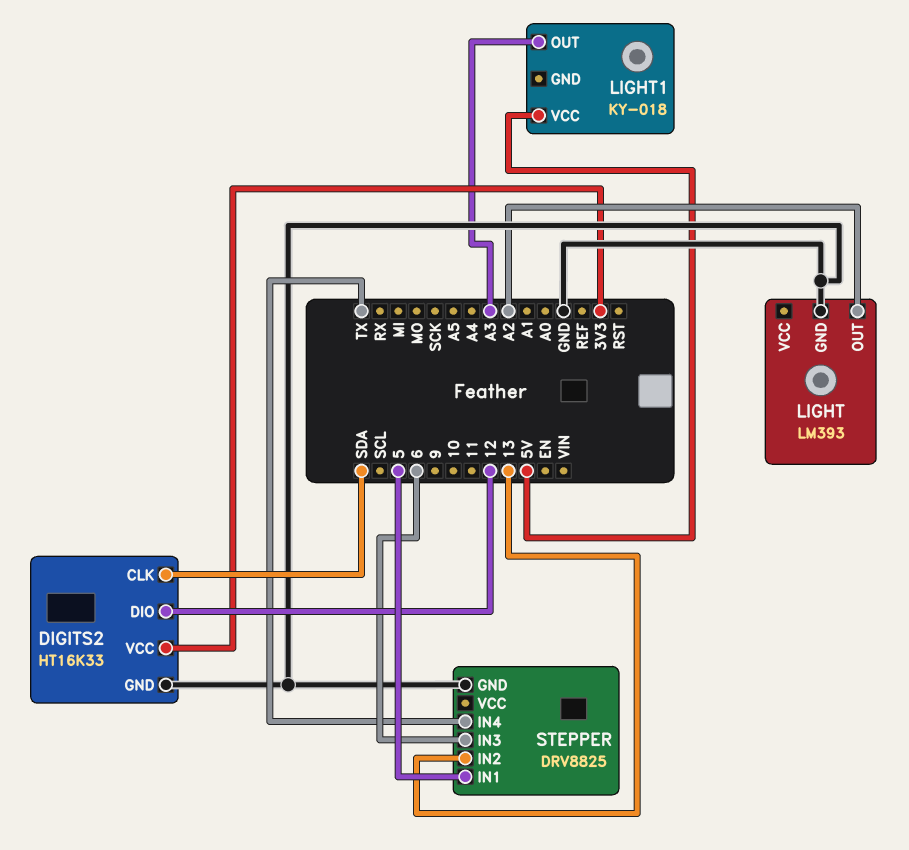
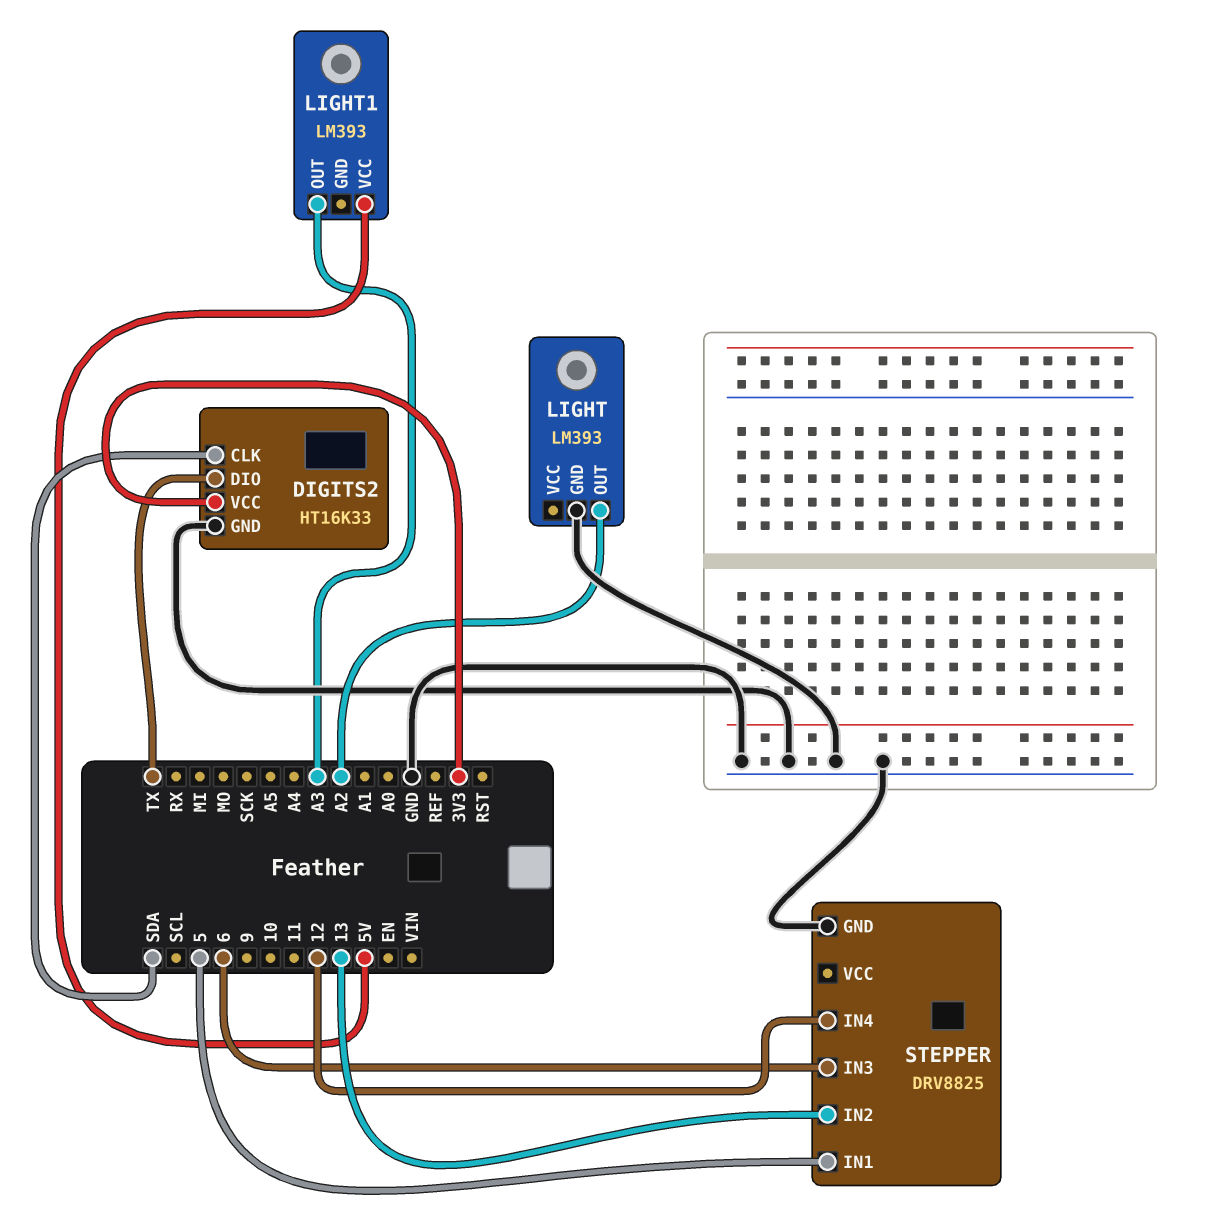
DIGITS2 pin DIO: 12 -> TX
LIGHT1: KY-018 -> LM393
STEPPER pin IN4: TX -> 12

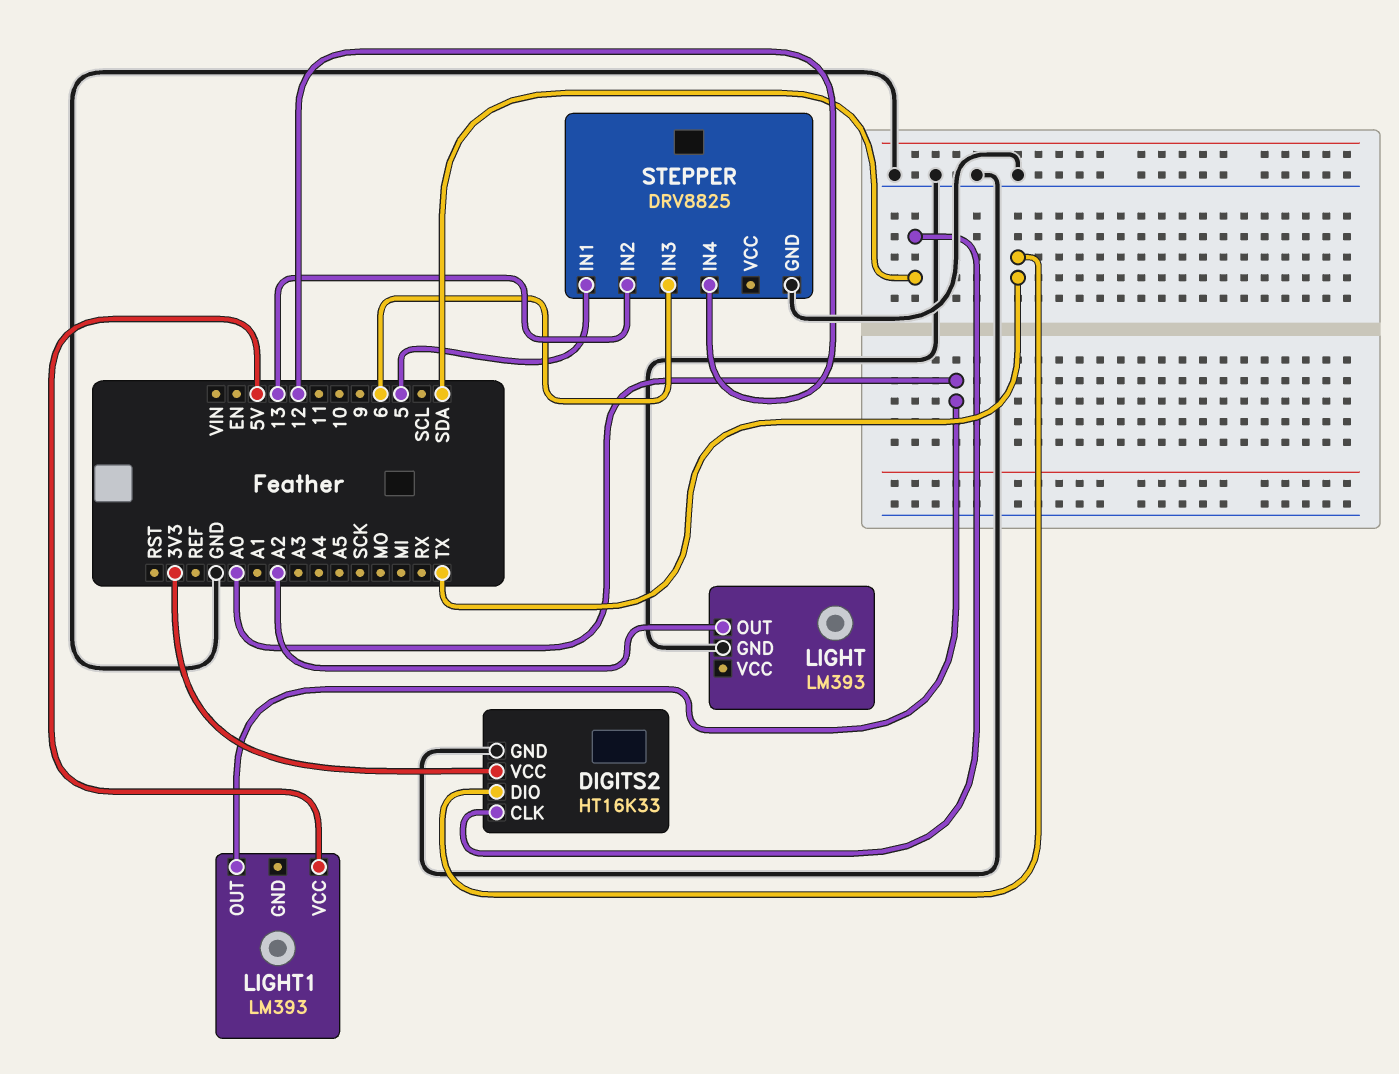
LIGHT1 pin OUT: A3 -> A0

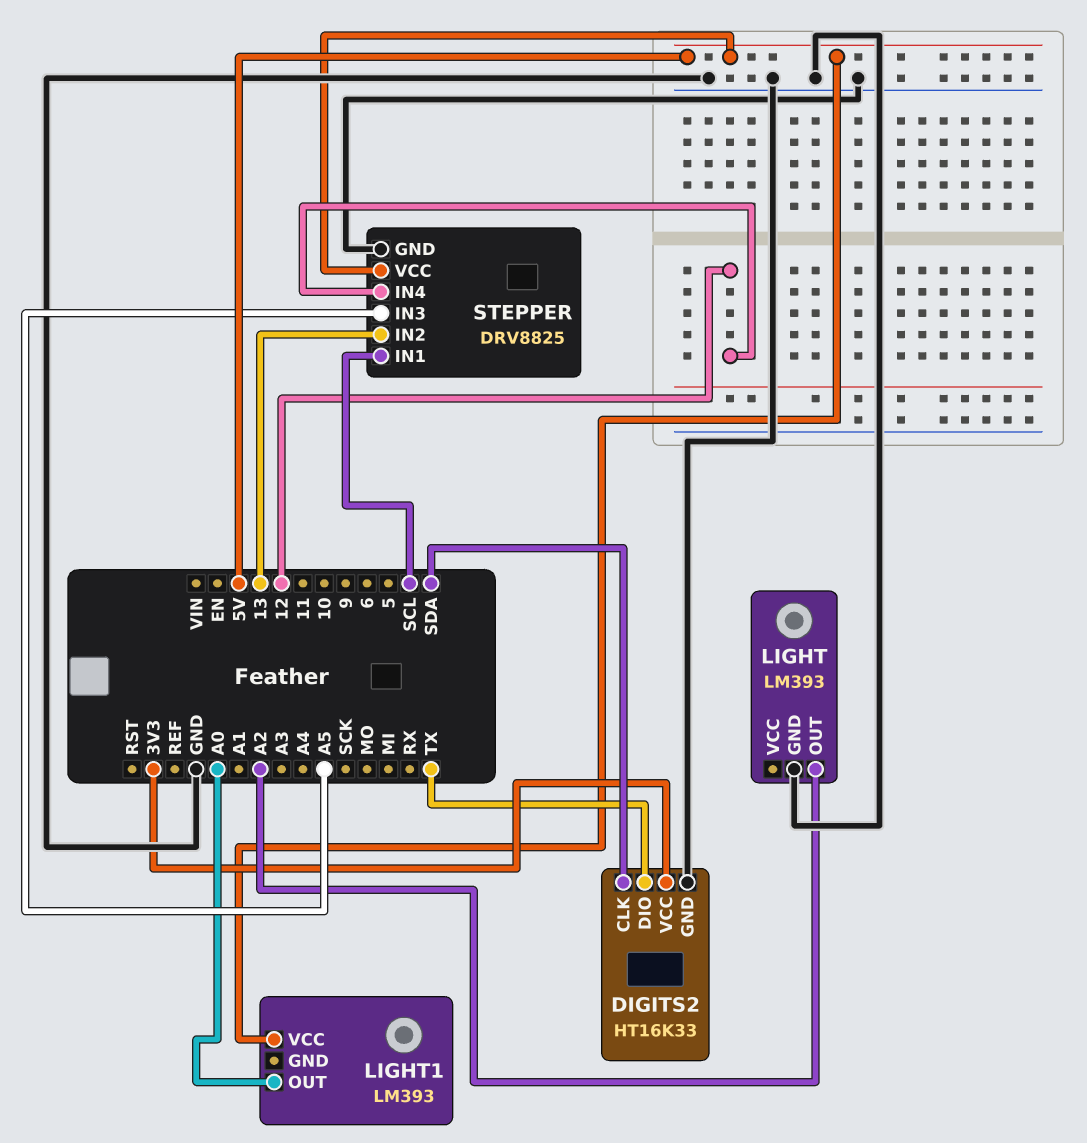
STEPPER pin IN1: 5 -> SCL
STEPPER pin IN3: 6 -> A5
STEPPER pin VCC: none -> 5V

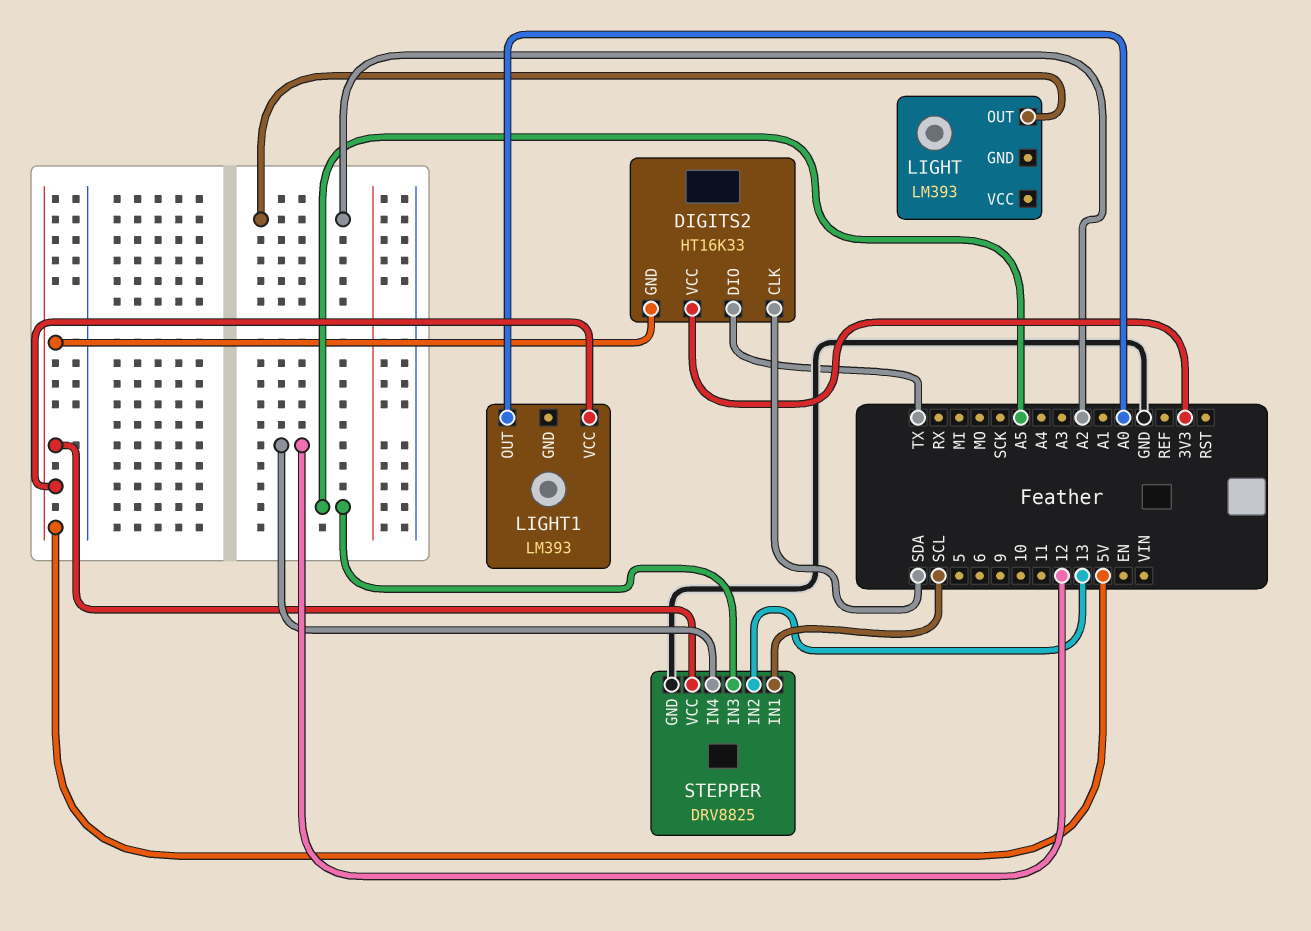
DIGITS2 pin GND: GND -> 5V
LIGHT pin GND: GND -> none

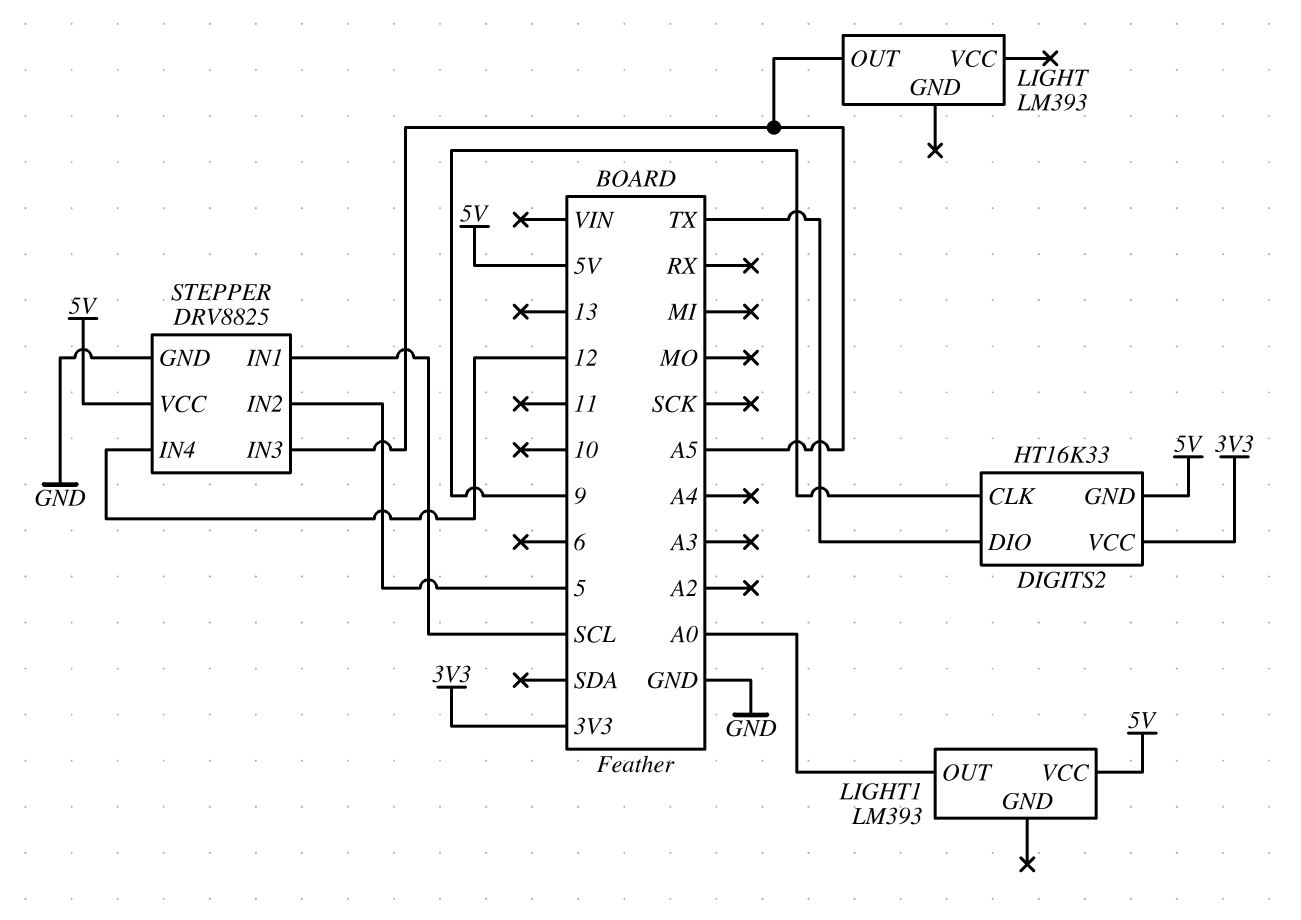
DIGITS2 pin CLK: SDA -> 9
LIGHT pin OUT: A2 -> A5
STEPPER pin IN2: 13 -> 5

